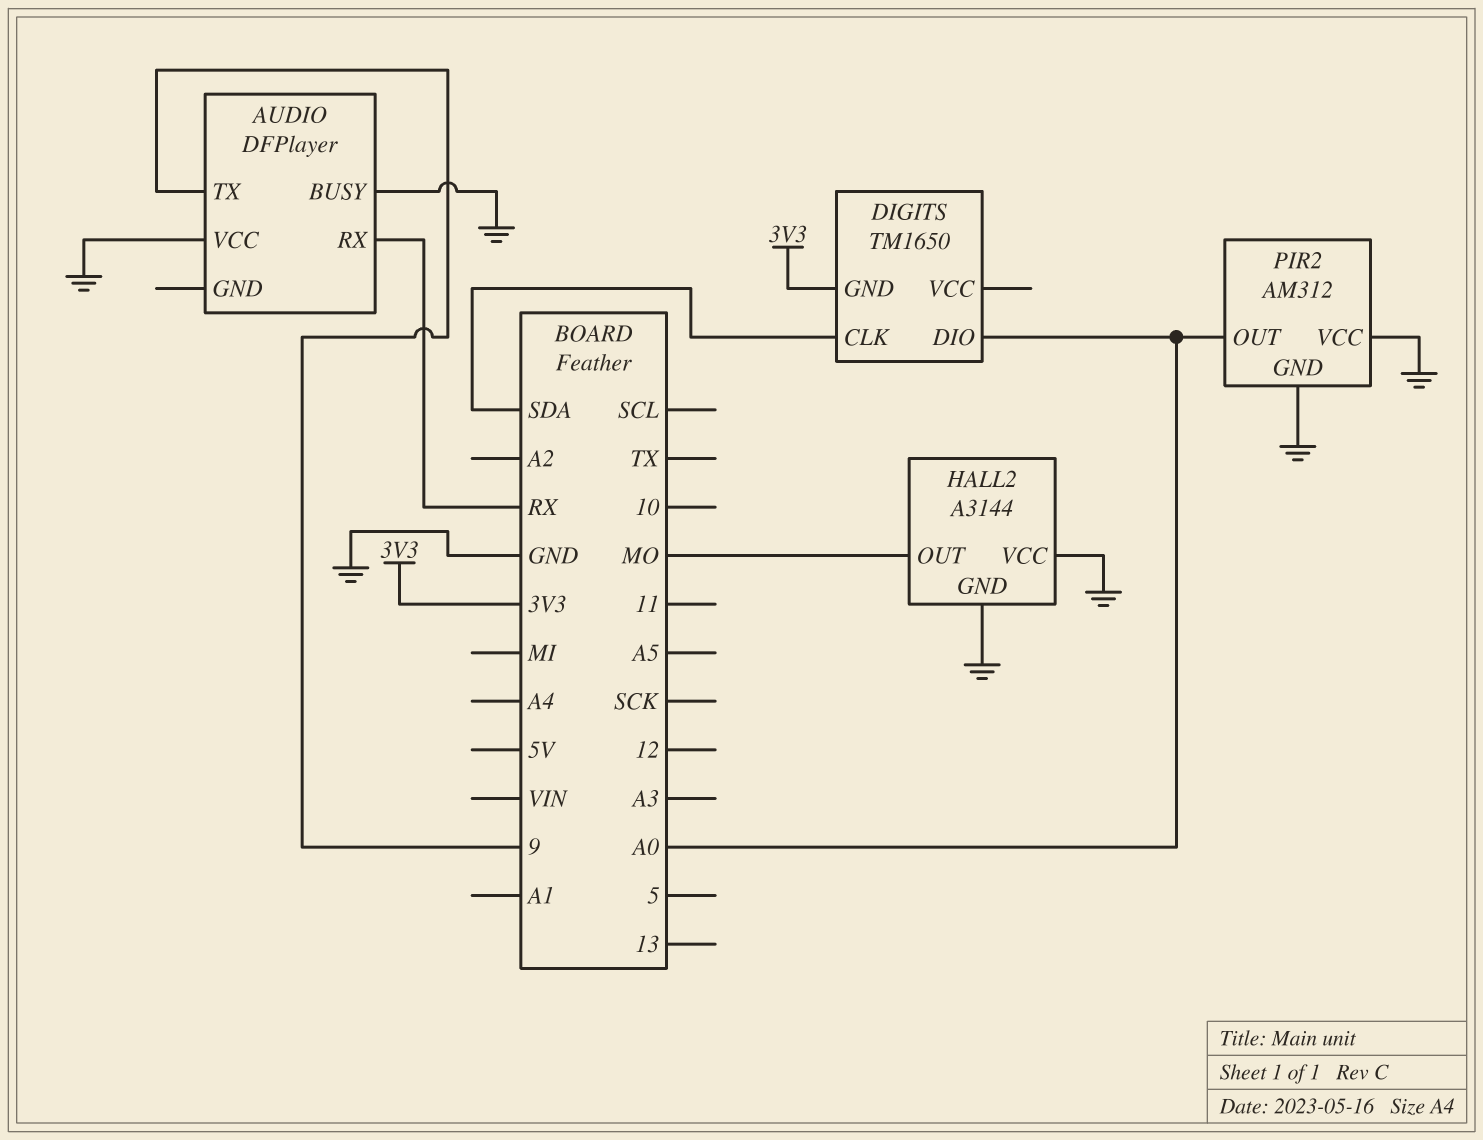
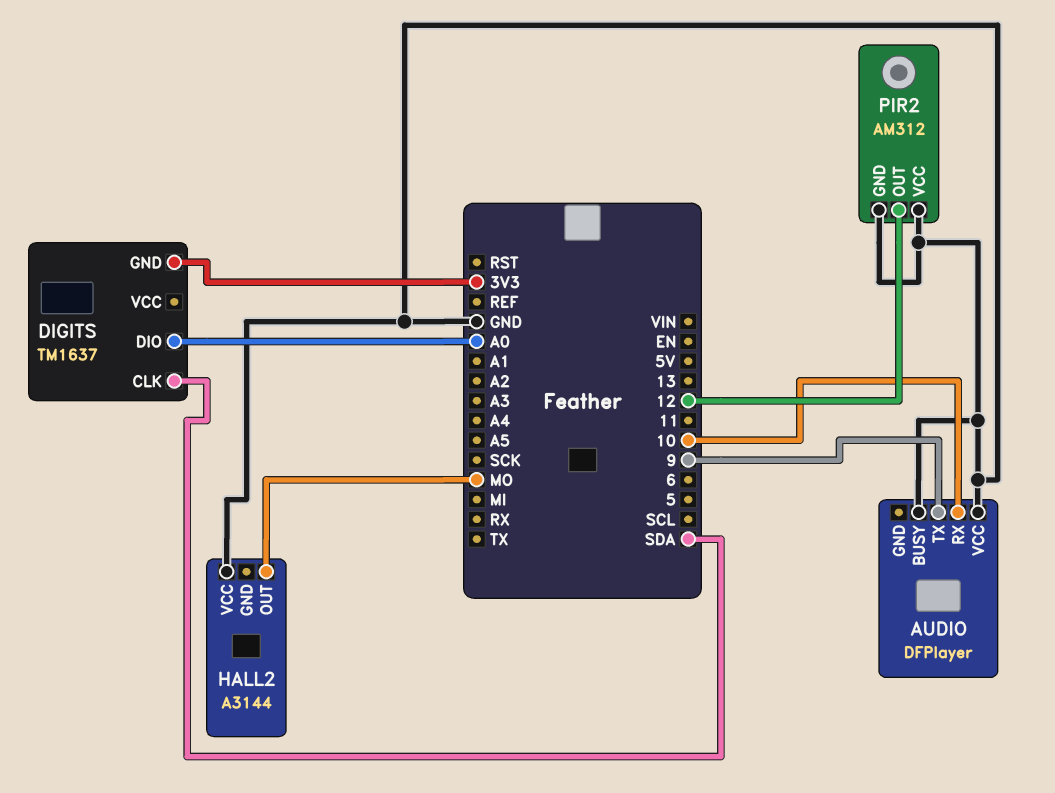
AUDIO pin RX: RX -> 10
DIGITS: TM1650 -> TM1637
HALL2 pin GND: GND -> none
PIR2 pin OUT: A0 -> 12

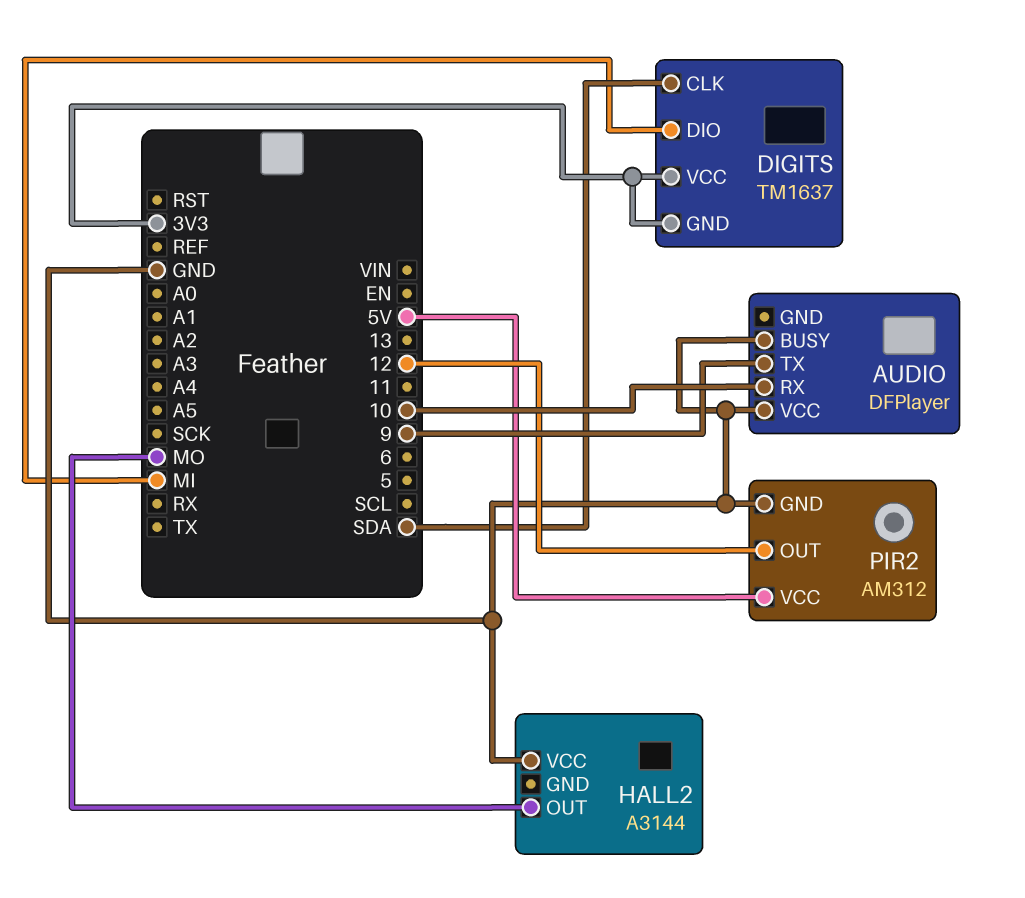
DIGITS pin DIO: A0 -> MI
DIGITS pin VCC: none -> 3V3
PIR2 pin VCC: GND -> 5V

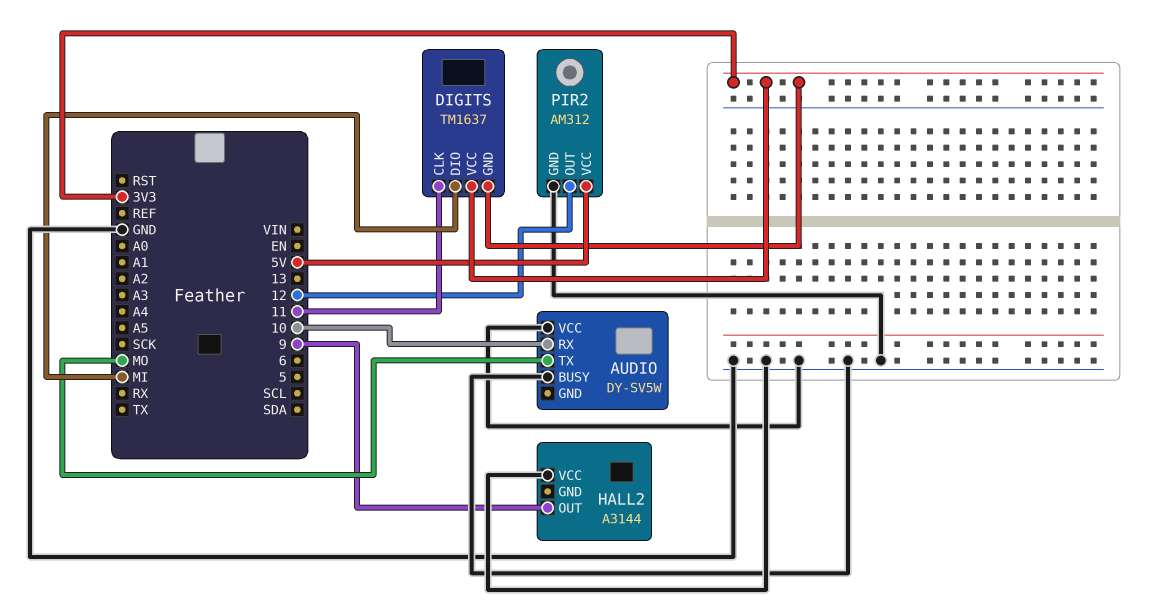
AUDIO: DFPlayer -> DY-SV5W
AUDIO pin TX: 9 -> MO
DIGITS pin CLK: SDA -> 11
HALL2 pin OUT: MO -> 9

